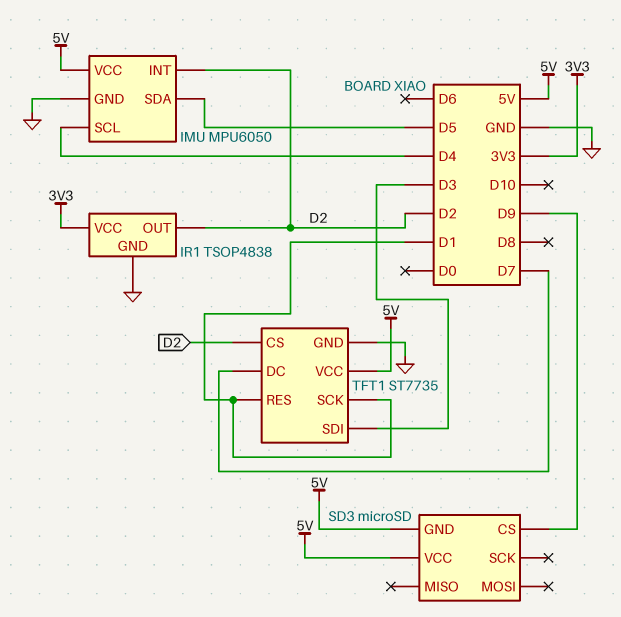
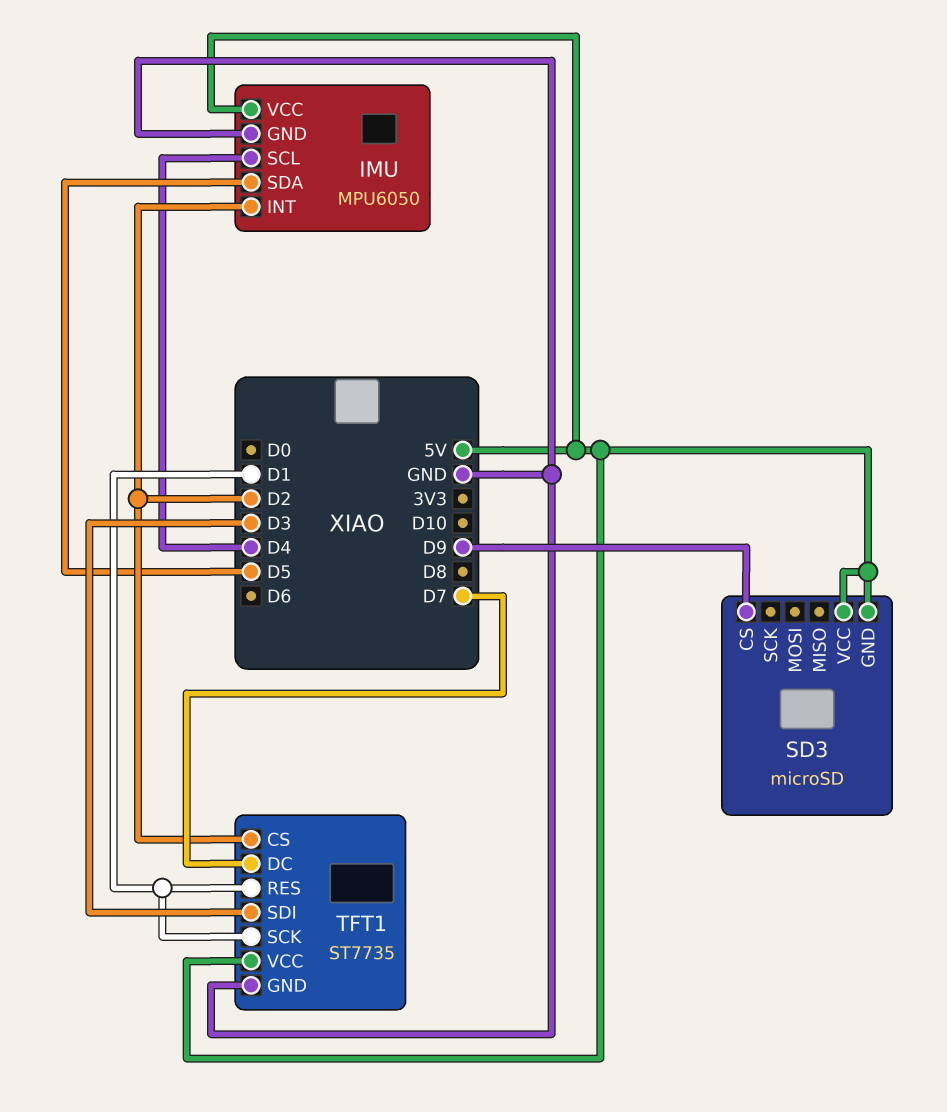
IR1: TSOP4838 -> none
IR1 pin GND: GND -> none
IR1 pin OUT: D2 -> none
IR1 pin VCC: 3V3 -> none

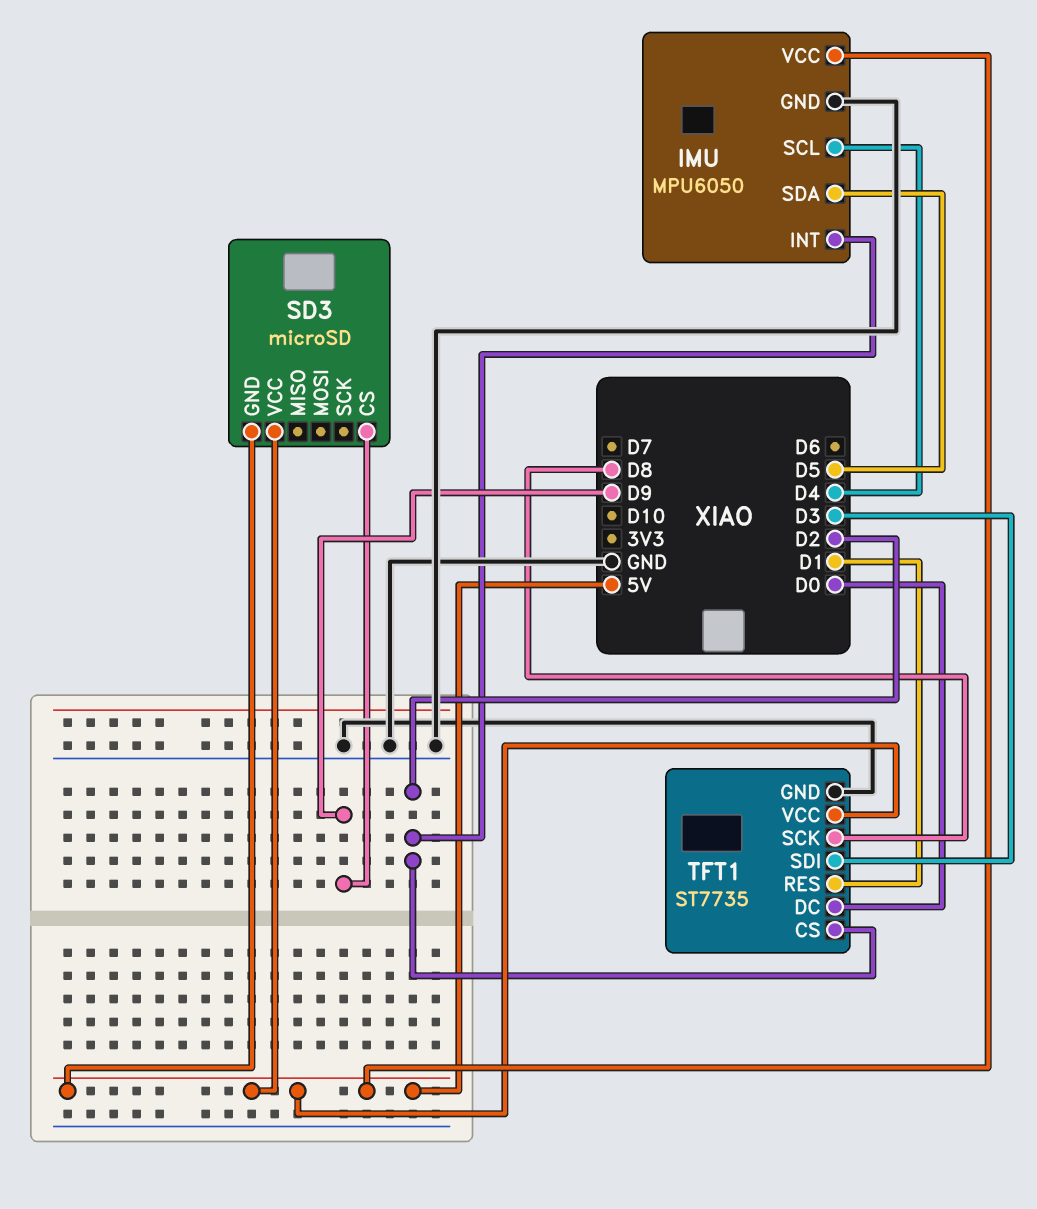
TFT1 pin DC: D7 -> D0
TFT1 pin SCK: D1 -> D8

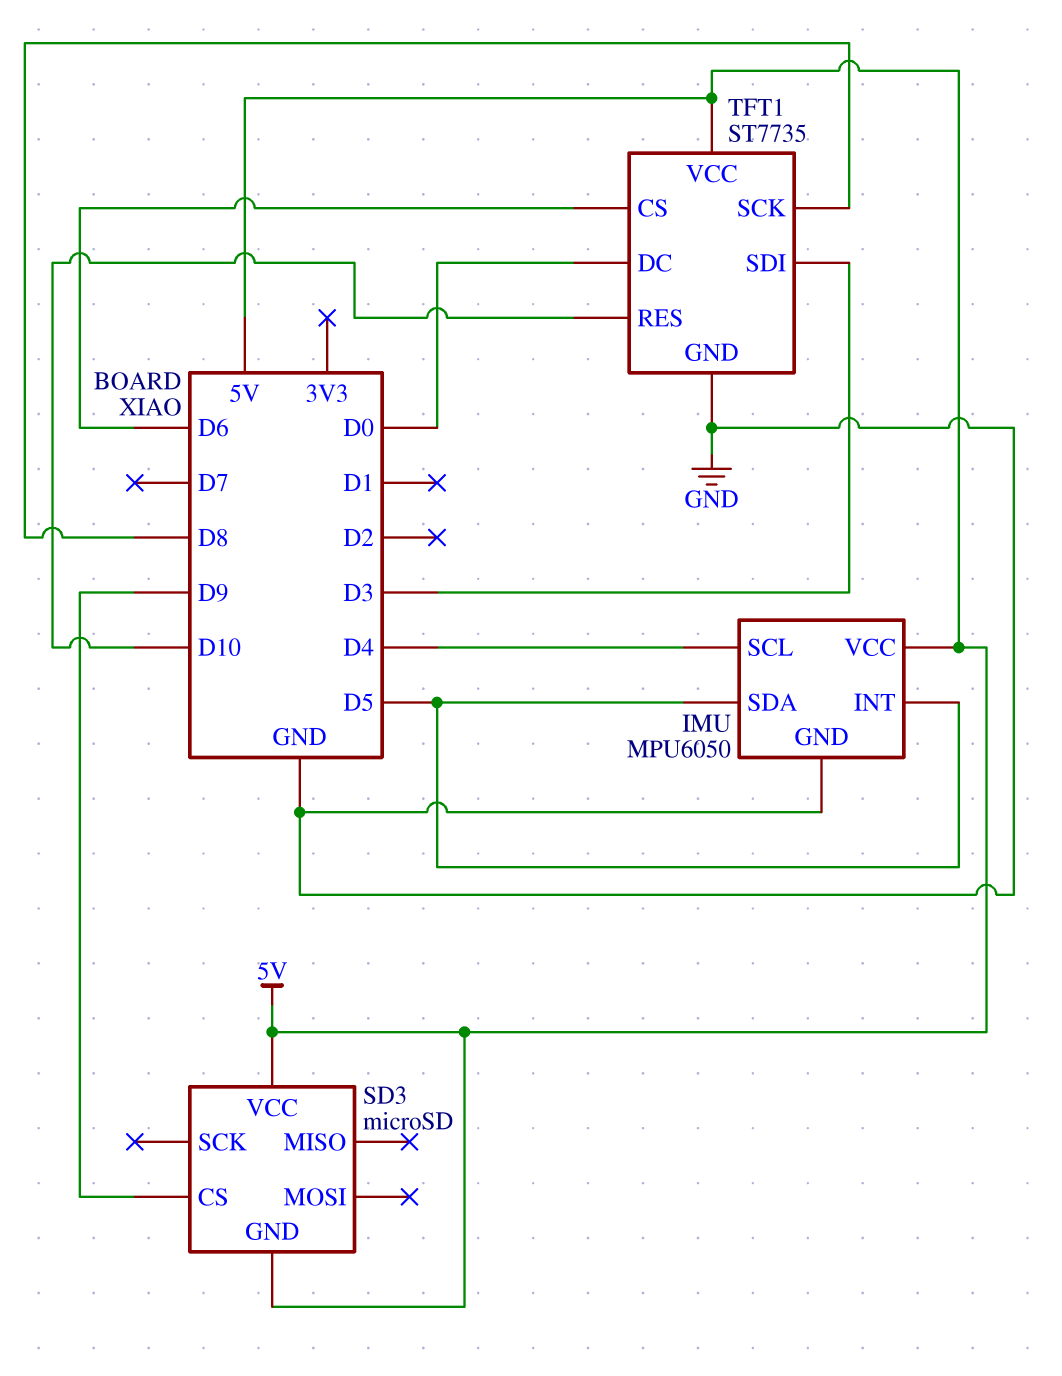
IMU pin INT: D2 -> D5
TFT1 pin CS: D2 -> D6
TFT1 pin RES: D1 -> D10

